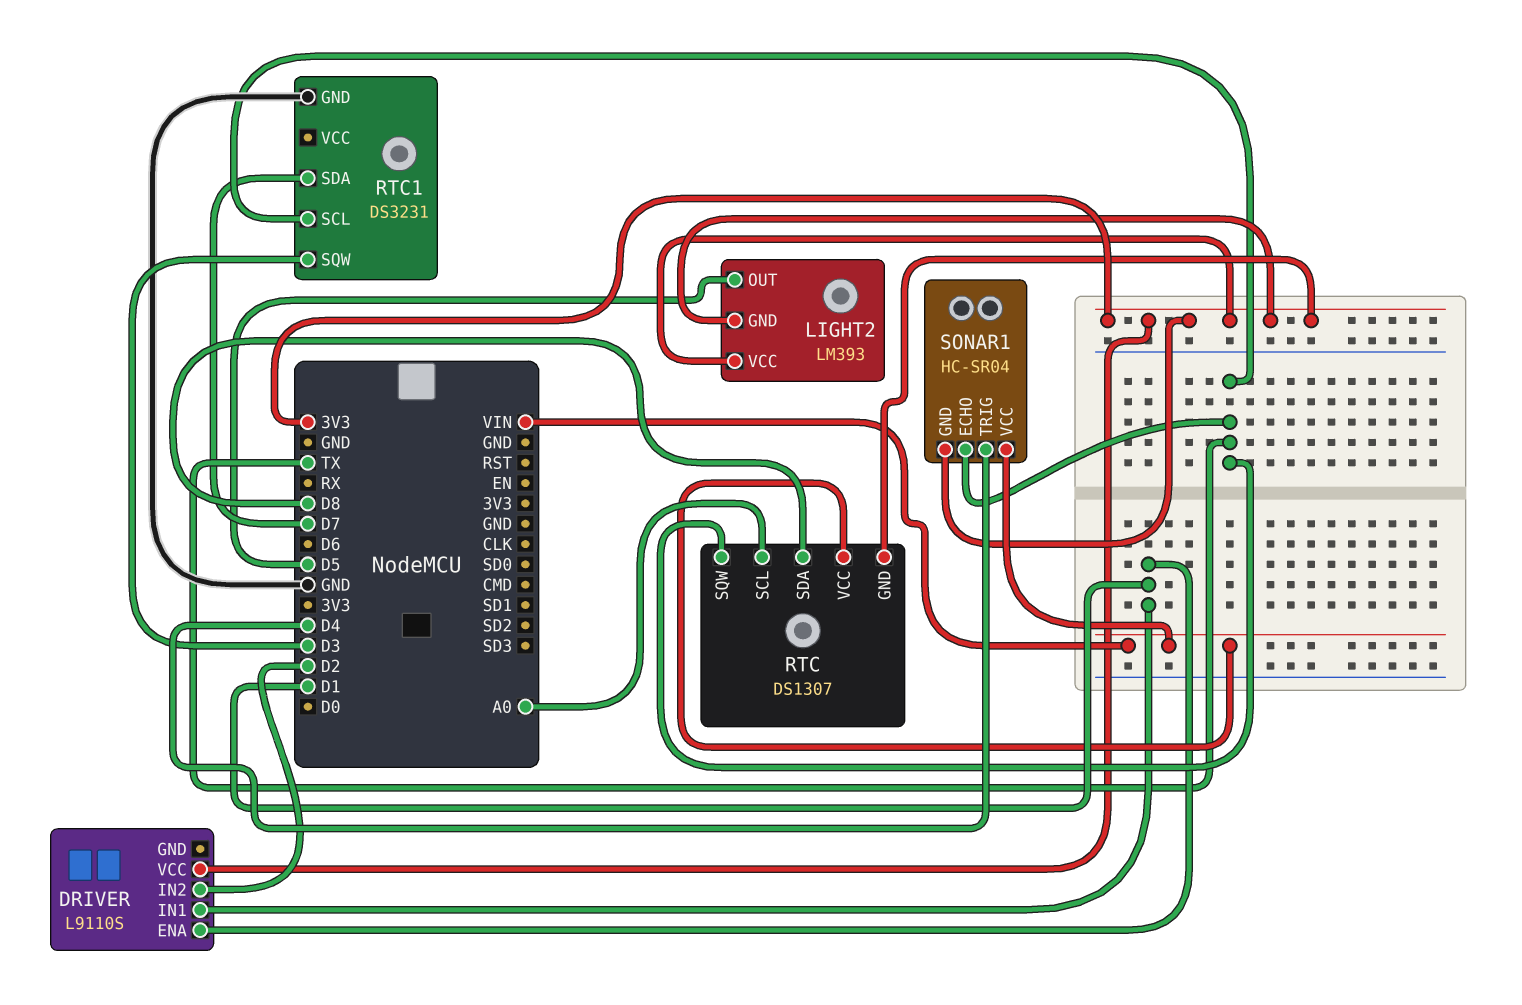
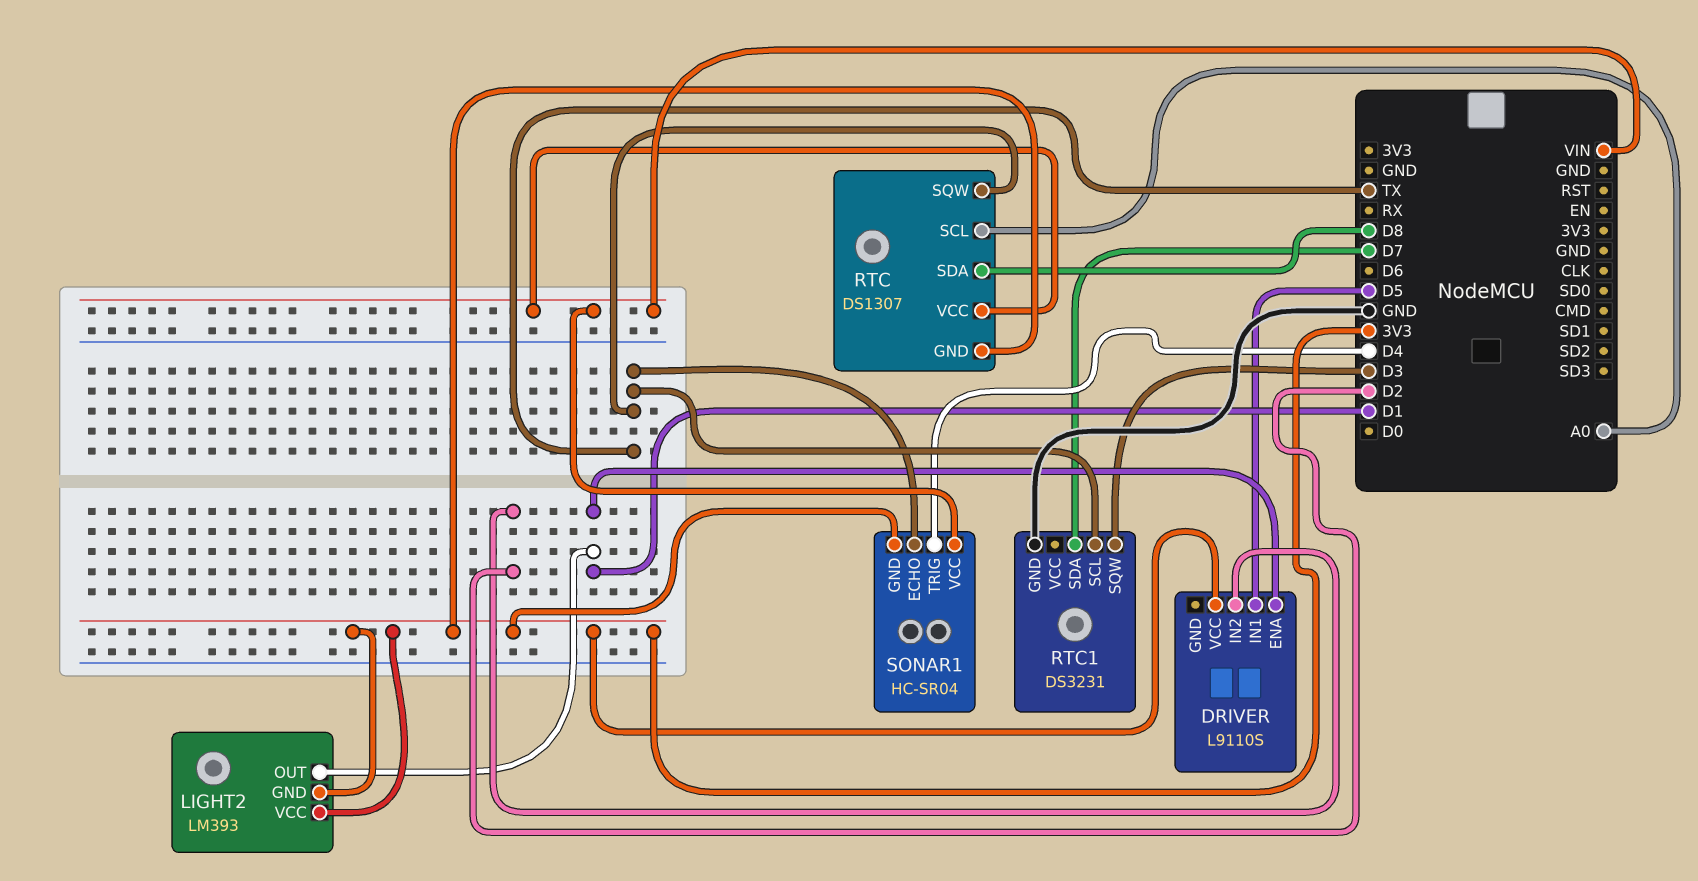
DRIVER pin IN1: D1 -> D5
LIGHT2 pin OUT: D5 -> D1

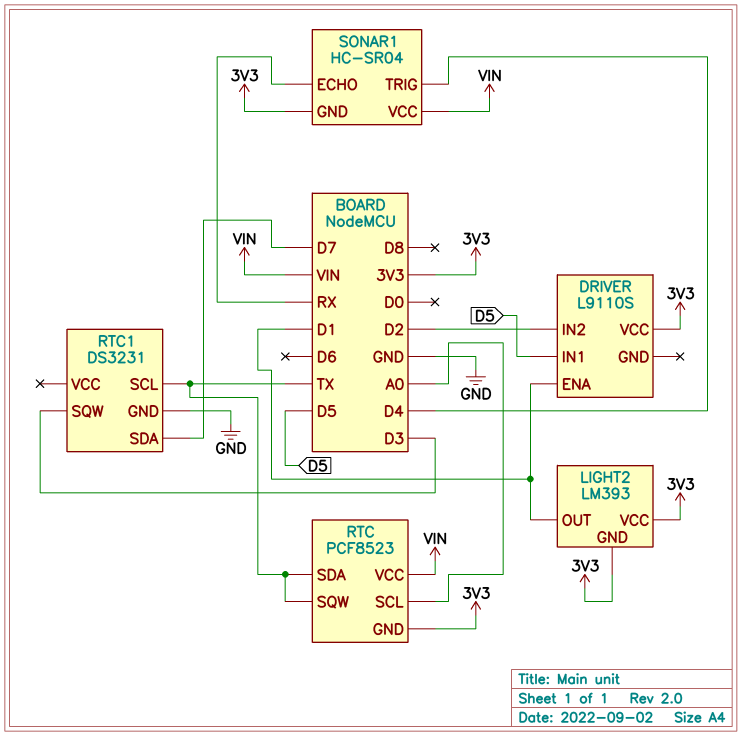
RTC: DS1307 -> PCF8523
RTC pin SDA: D8 -> TX
SONAR1 pin ECHO: TX -> RX

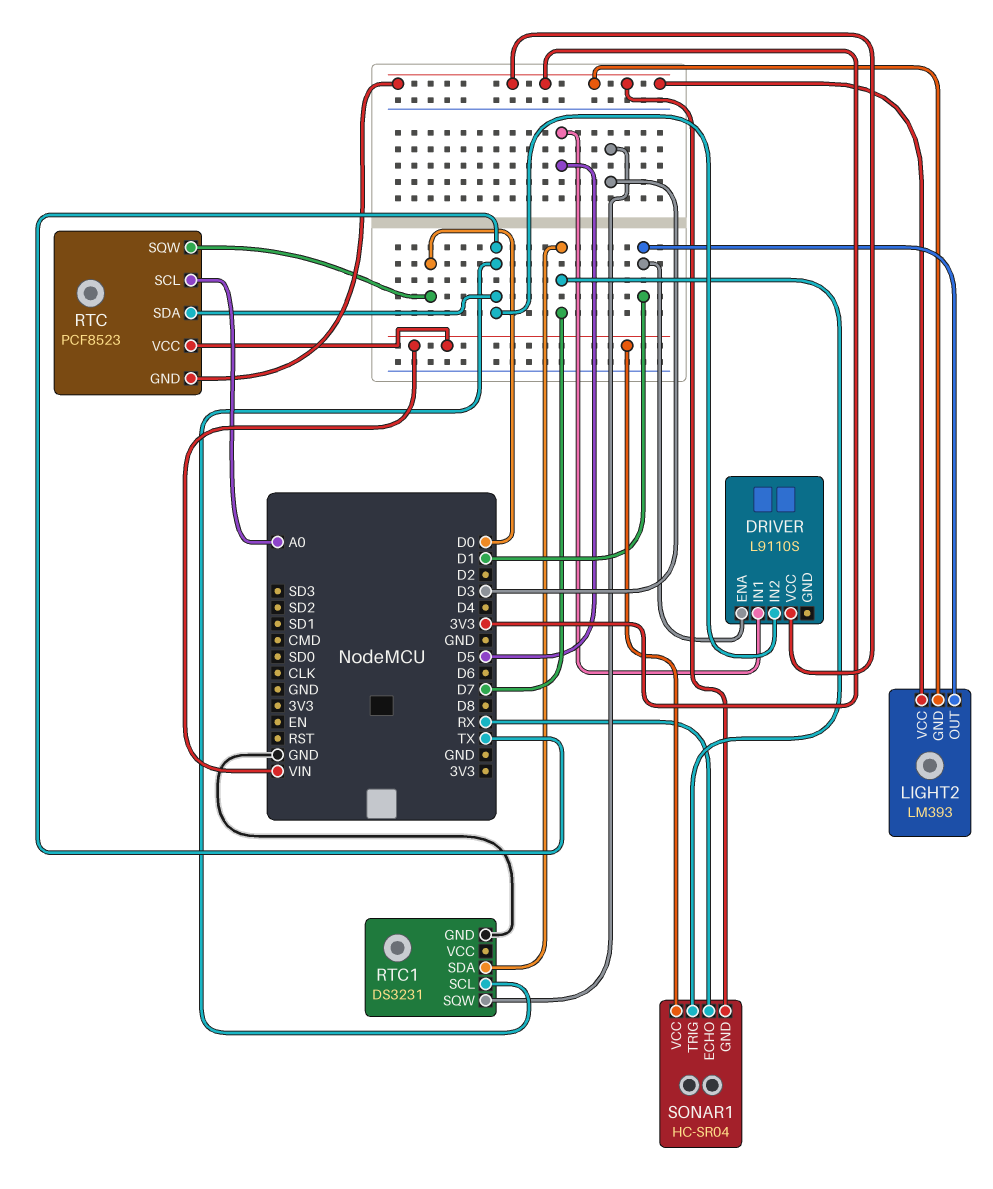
DRIVER pin IN2: D2 -> TX
RTC pin SQW: TX -> D0
SONAR1 pin TRIG: D4 -> D7

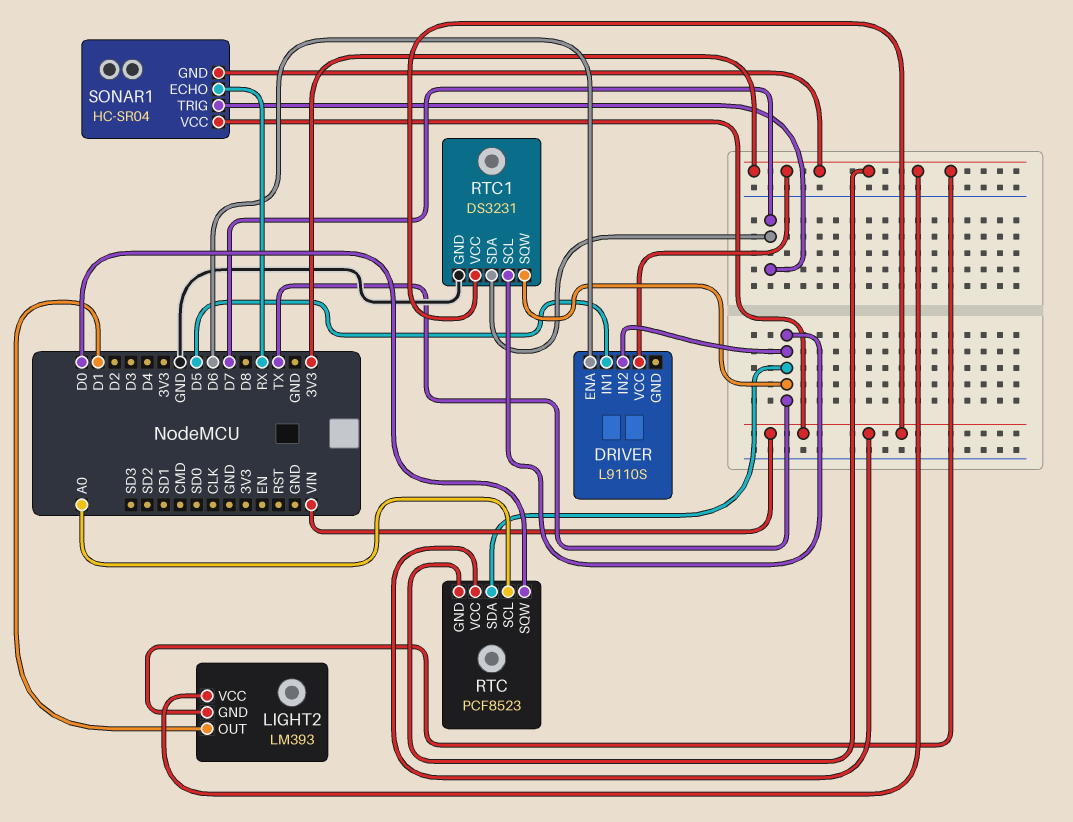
DRIVER pin ENA: D1 -> D6
RTC1 pin SQW: D3 -> TX
RTC1 pin VCC: none -> VIN

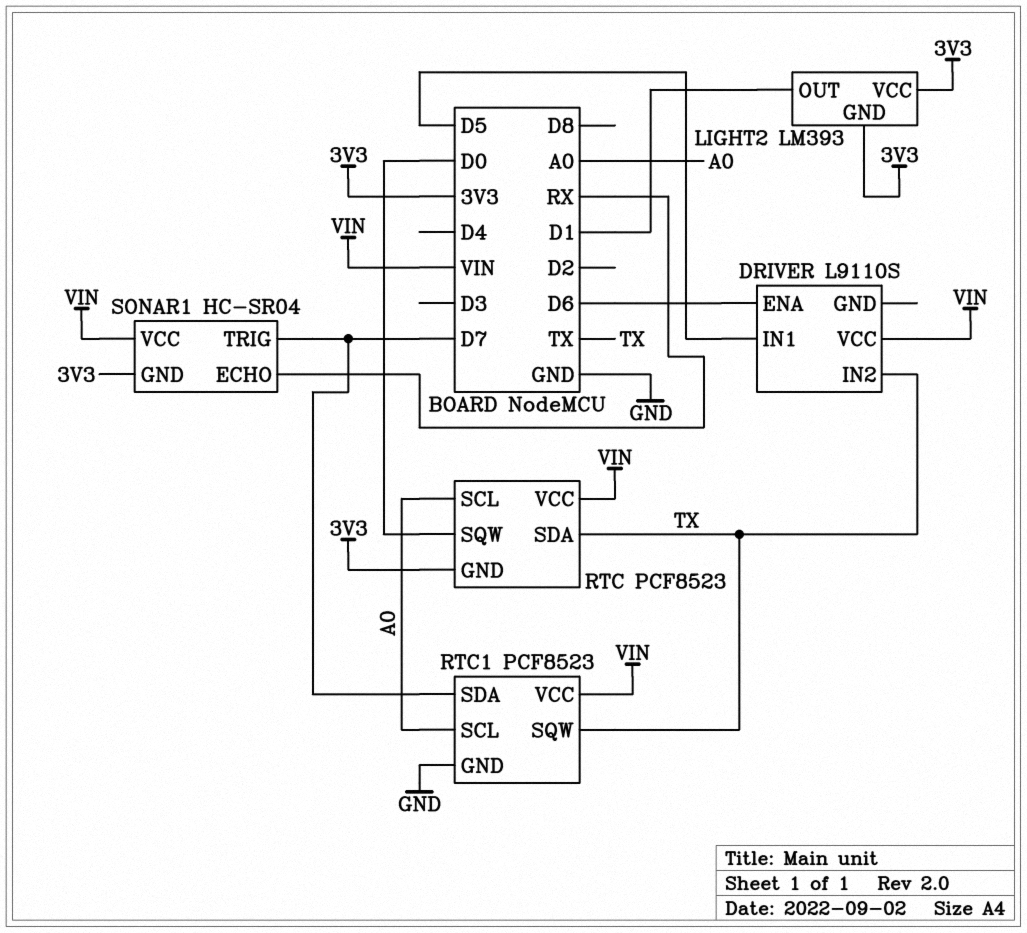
DRIVER pin VCC: 3V3 -> VIN
RTC1: DS3231 -> PCF8523
RTC1 pin SCL: TX -> A0

